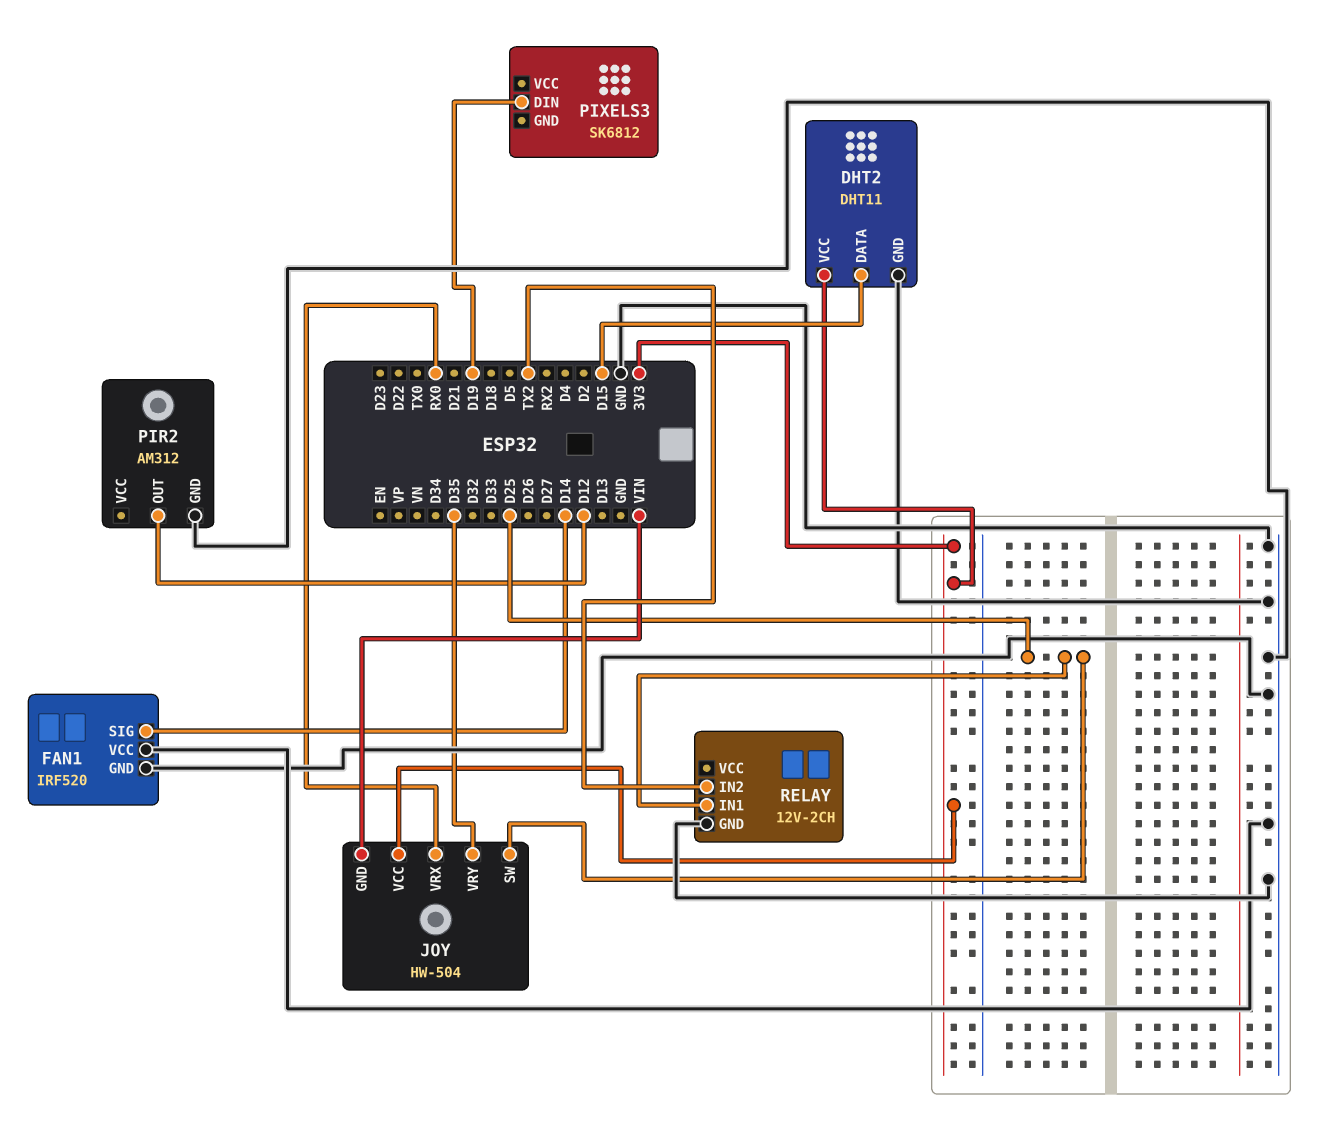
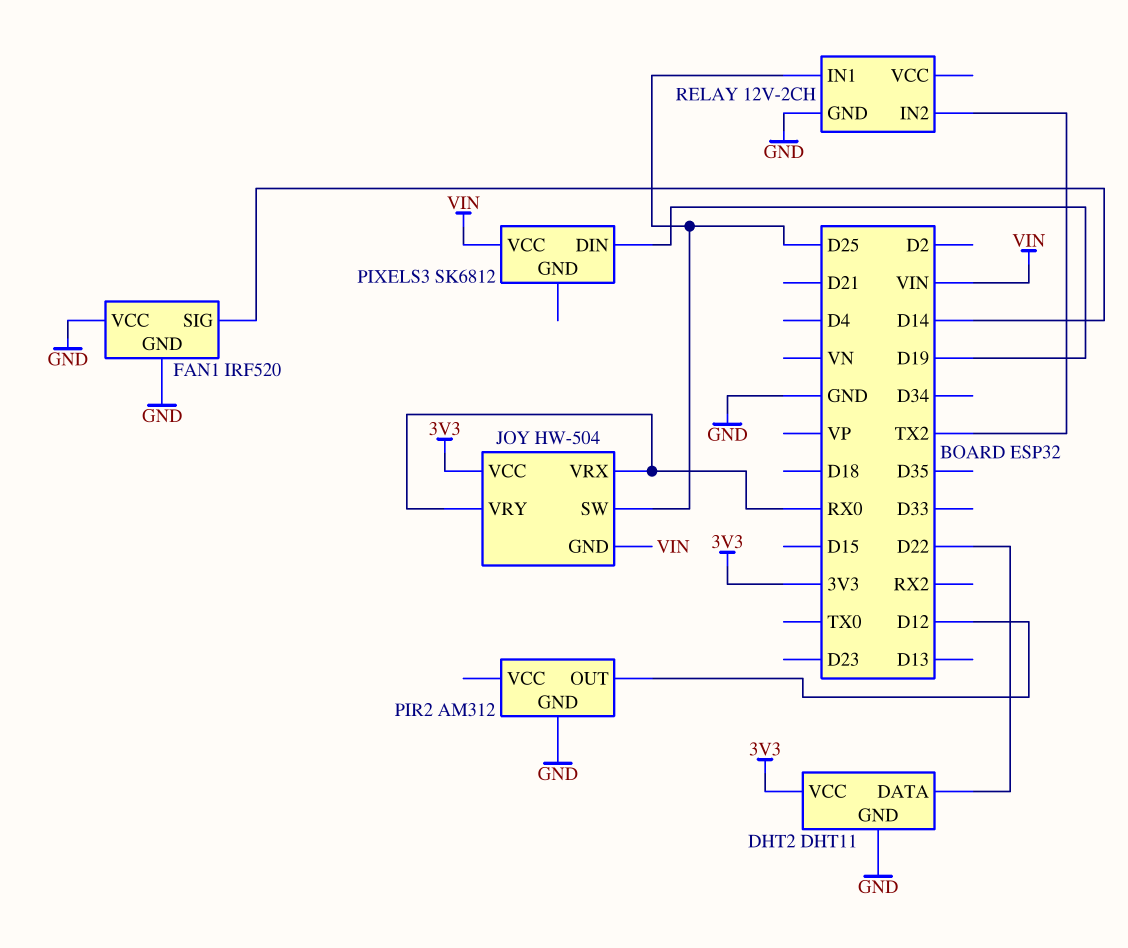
DHT2 pin DATA: D15 -> D22
JOY pin VRY: D35 -> RX0
PIXELS3 pin VCC: none -> VIN

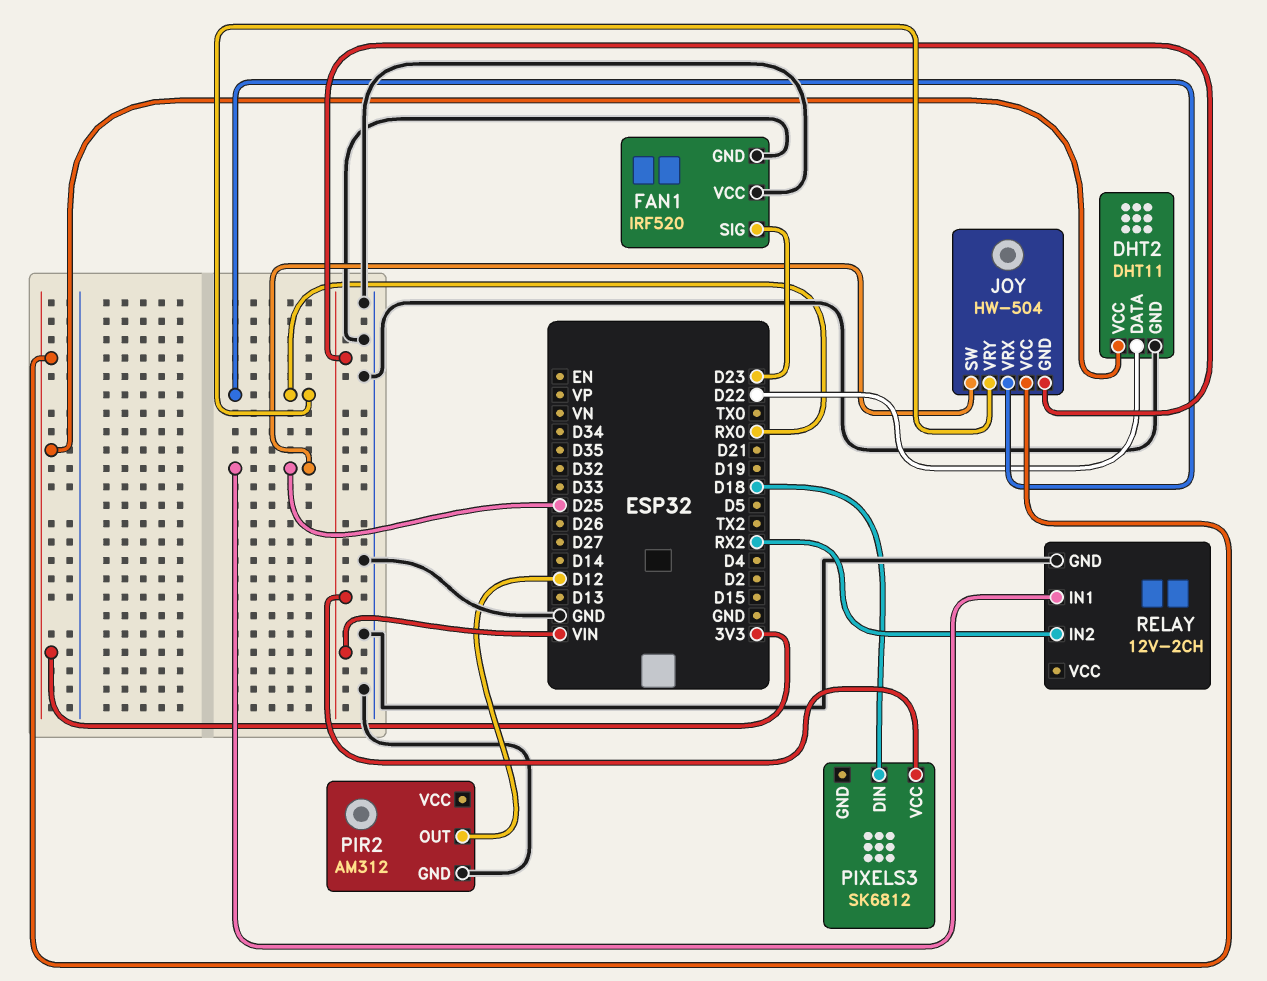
FAN1 pin SIG: D14 -> D23
PIXELS3 pin DIN: D19 -> D18
RELAY pin IN2: TX2 -> RX2

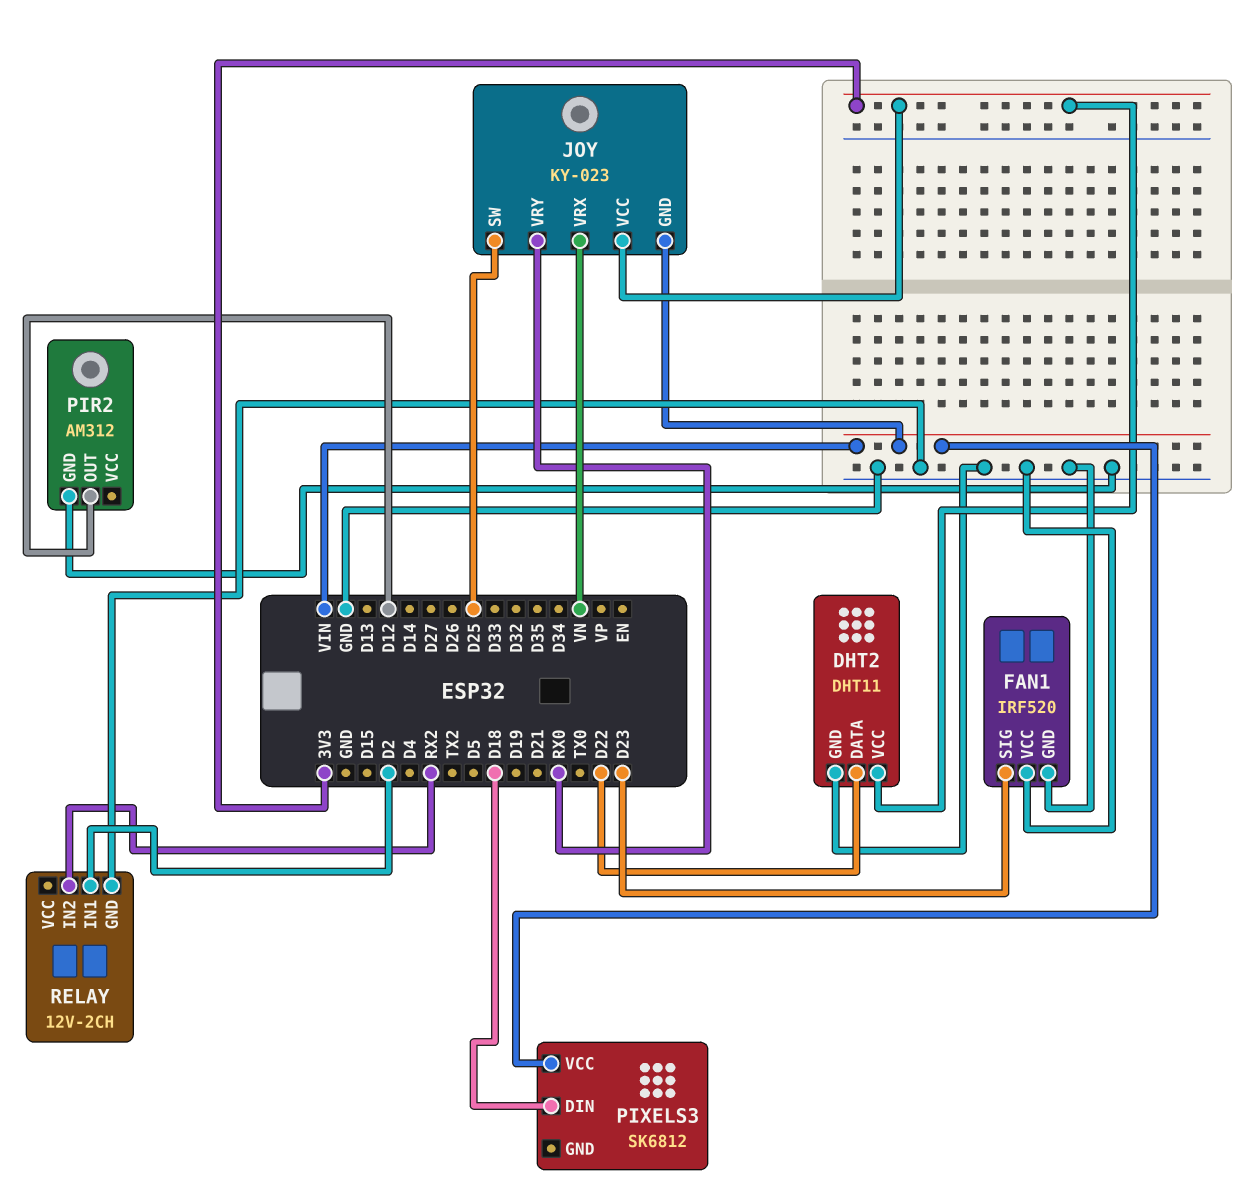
JOY: HW-504 -> KY-023
JOY pin VRX: RX0 -> VN
RELAY pin IN1: D25 -> D2

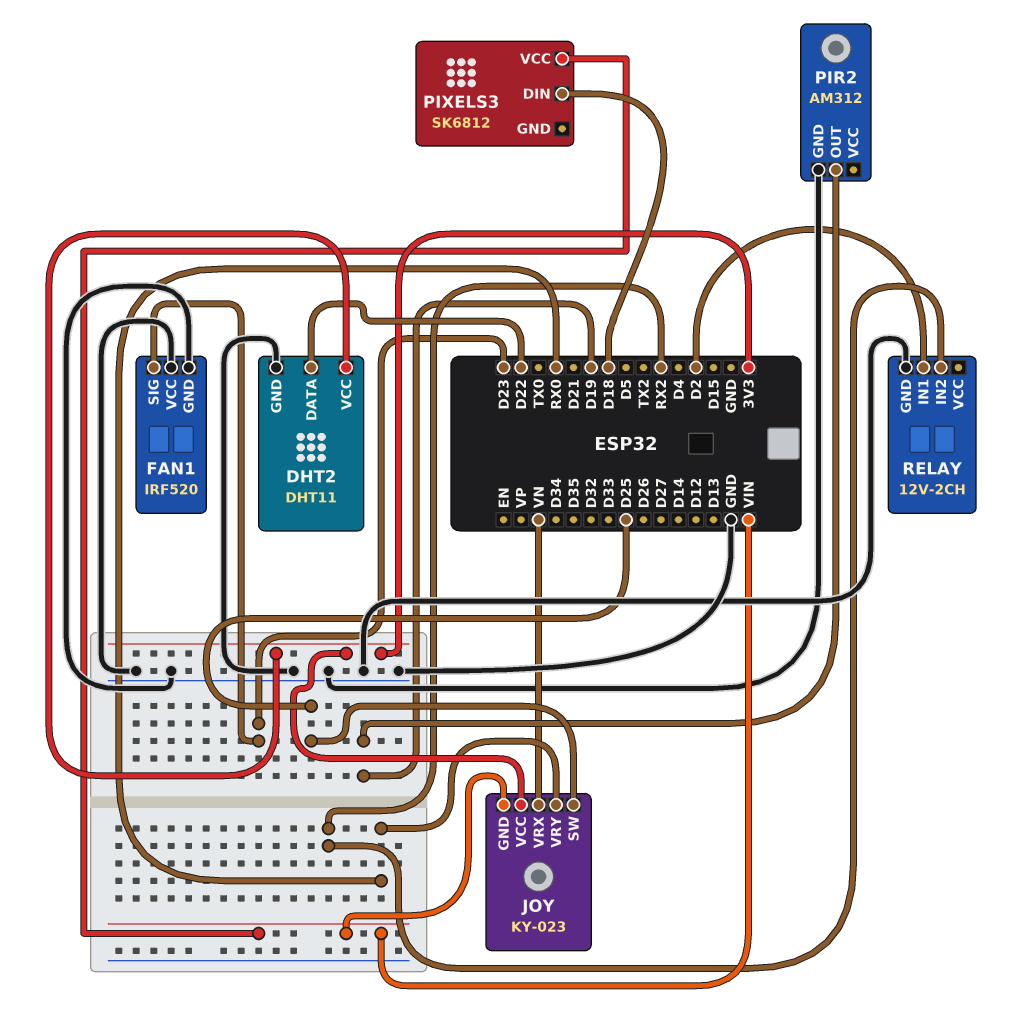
PIR2 pin OUT: D12 -> D19

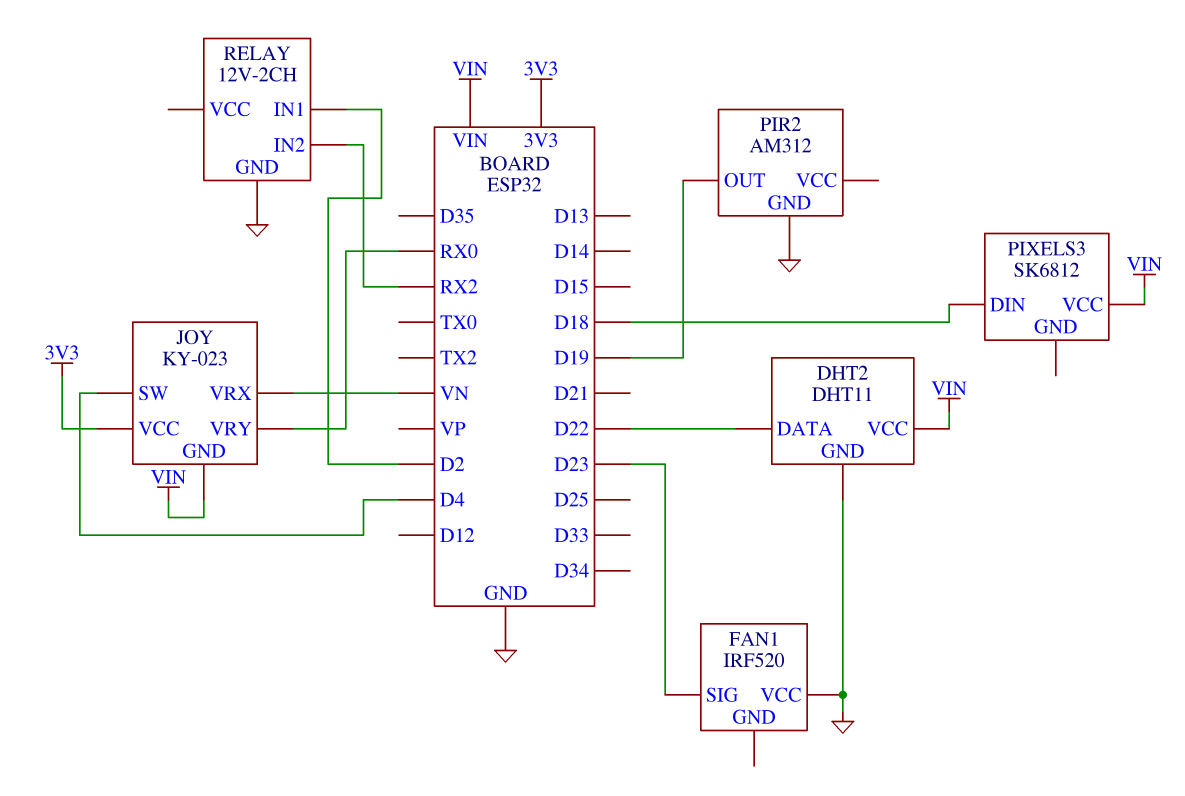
DHT2 pin VCC: 3V3 -> VIN
FAN1 pin GND: GND -> none
JOY pin SW: D25 -> D4

